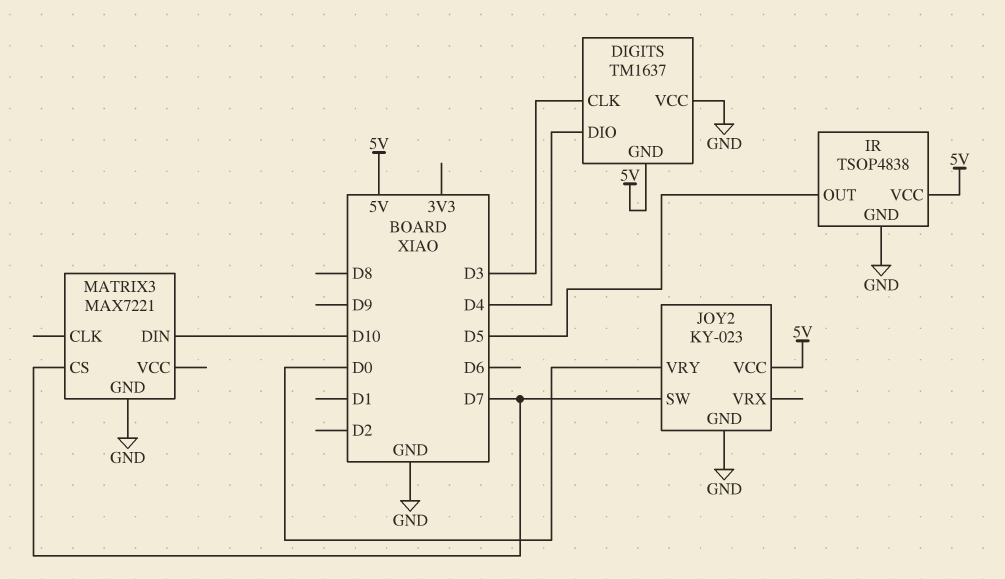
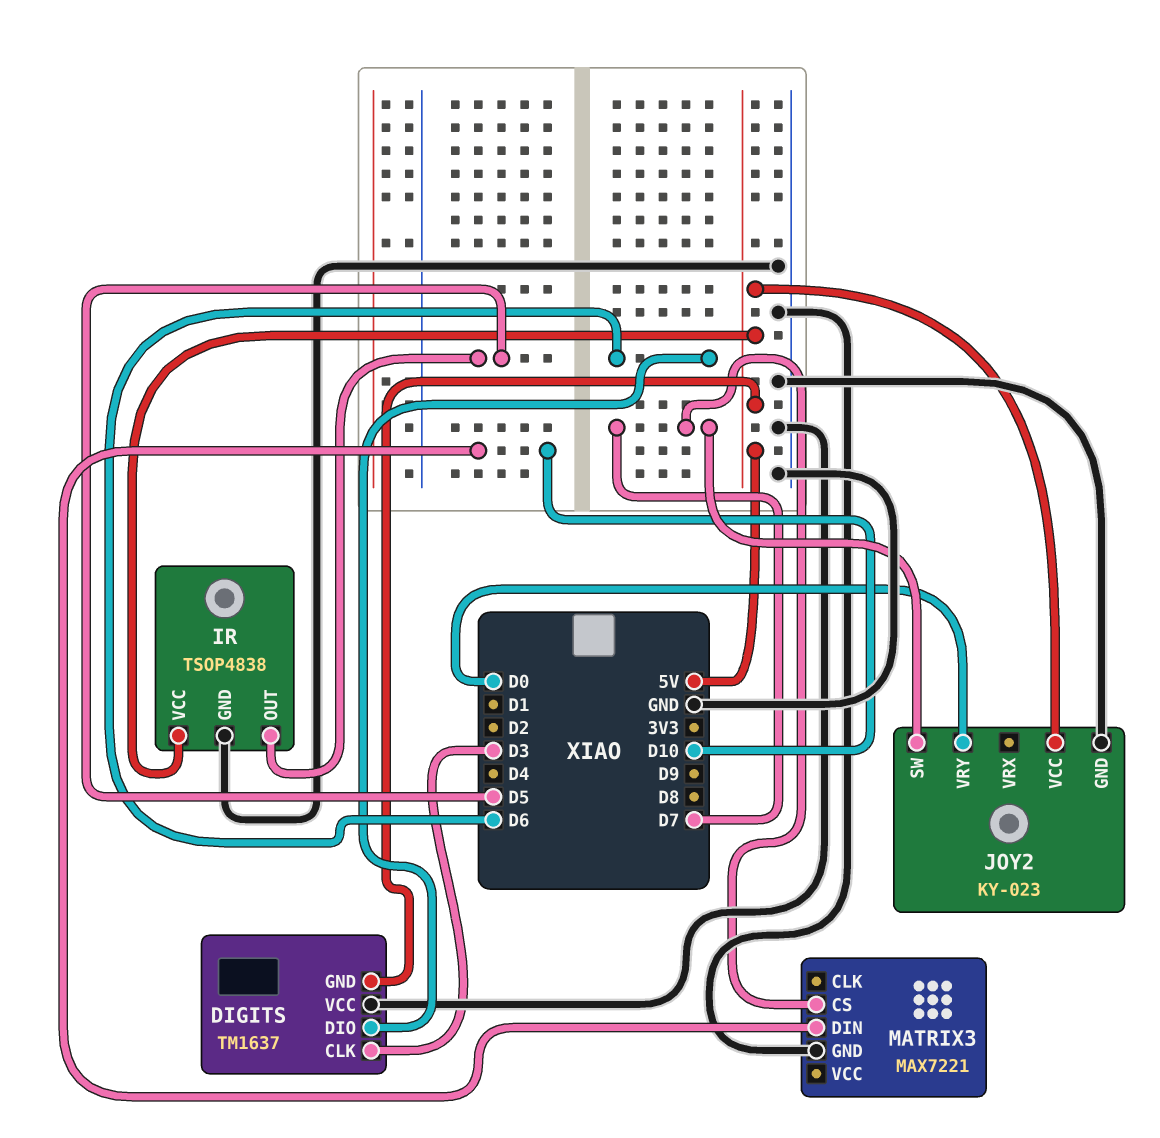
DIGITS pin DIO: D4 -> D6

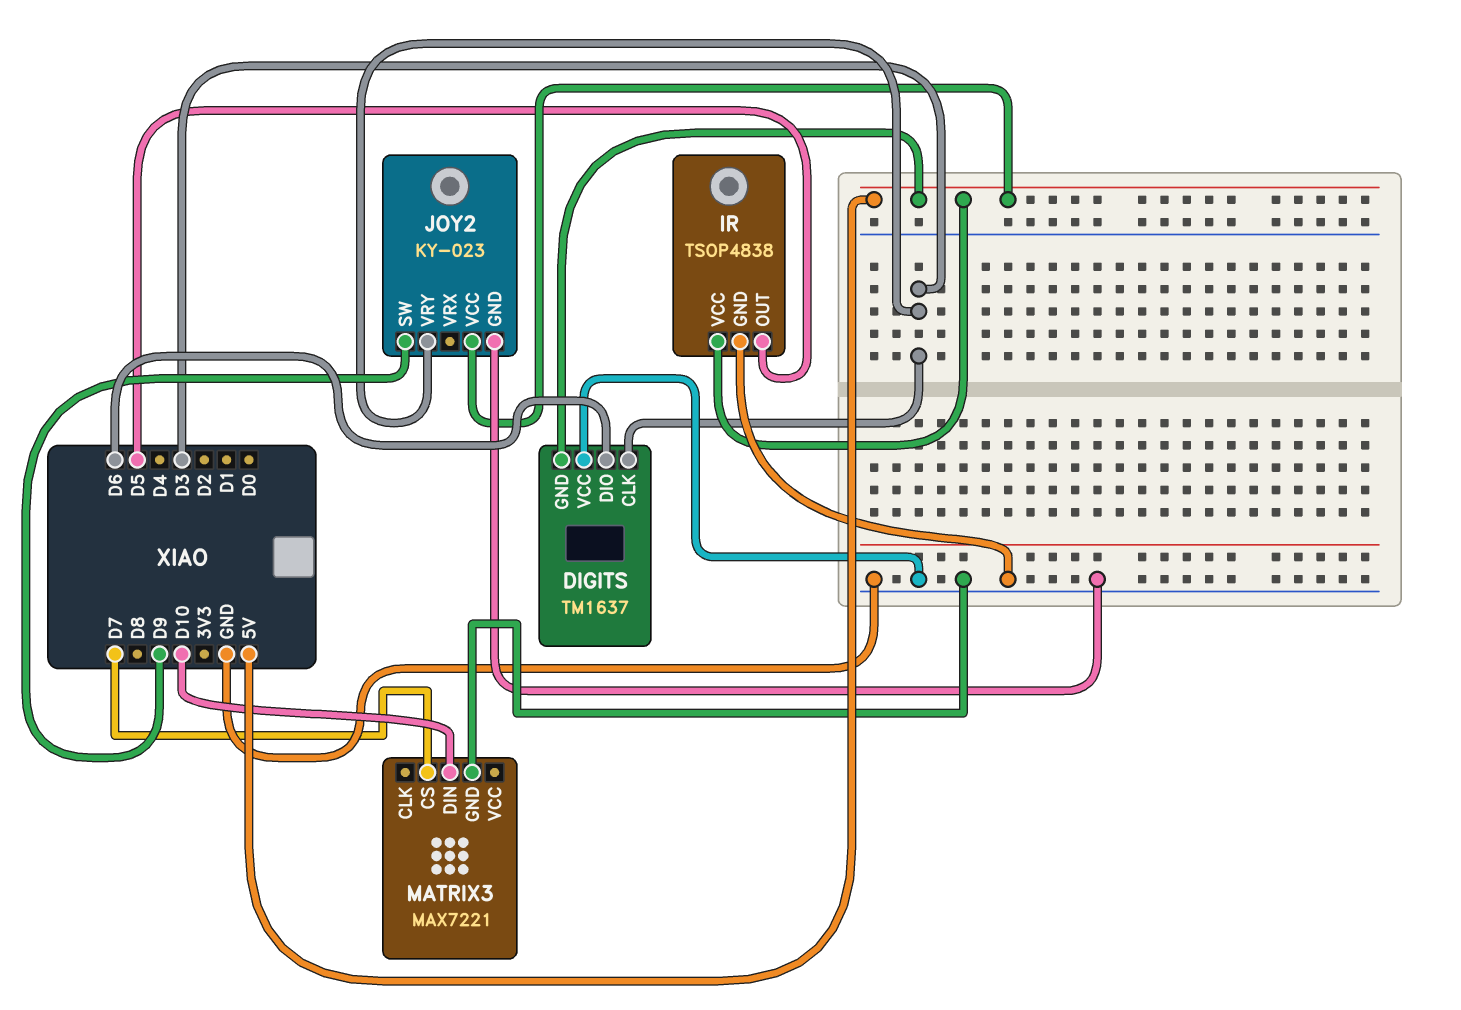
JOY2 pin SW: D7 -> D9
JOY2 pin VRY: D0 -> D3

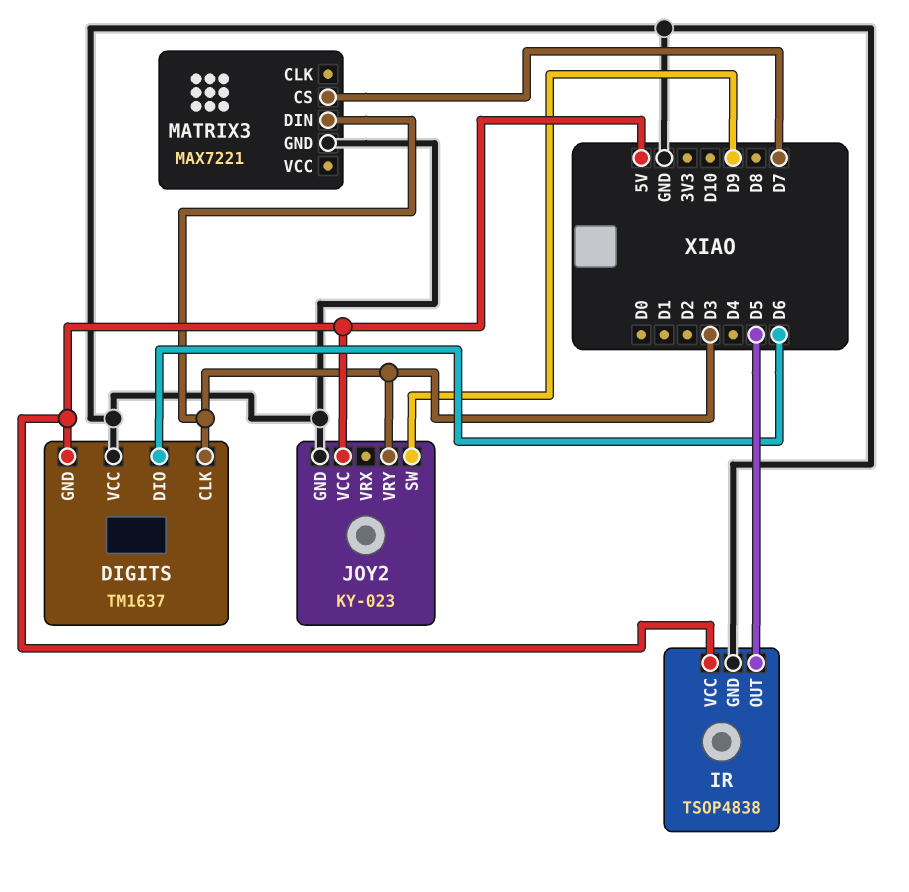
MATRIX3 pin DIN: D10 -> D3

